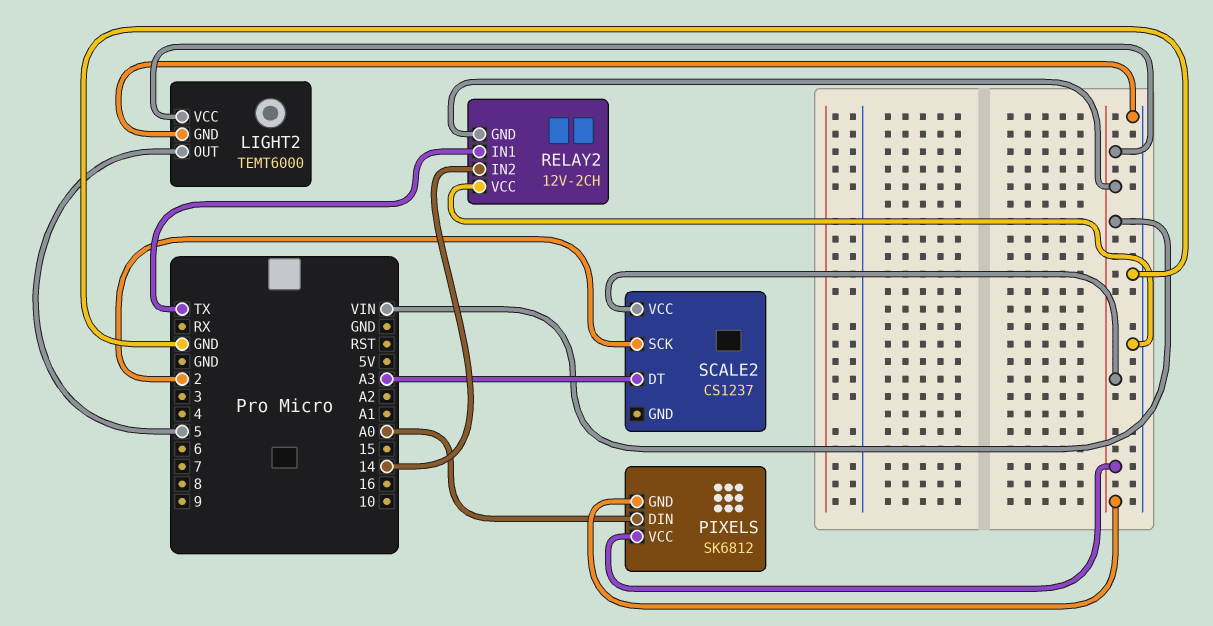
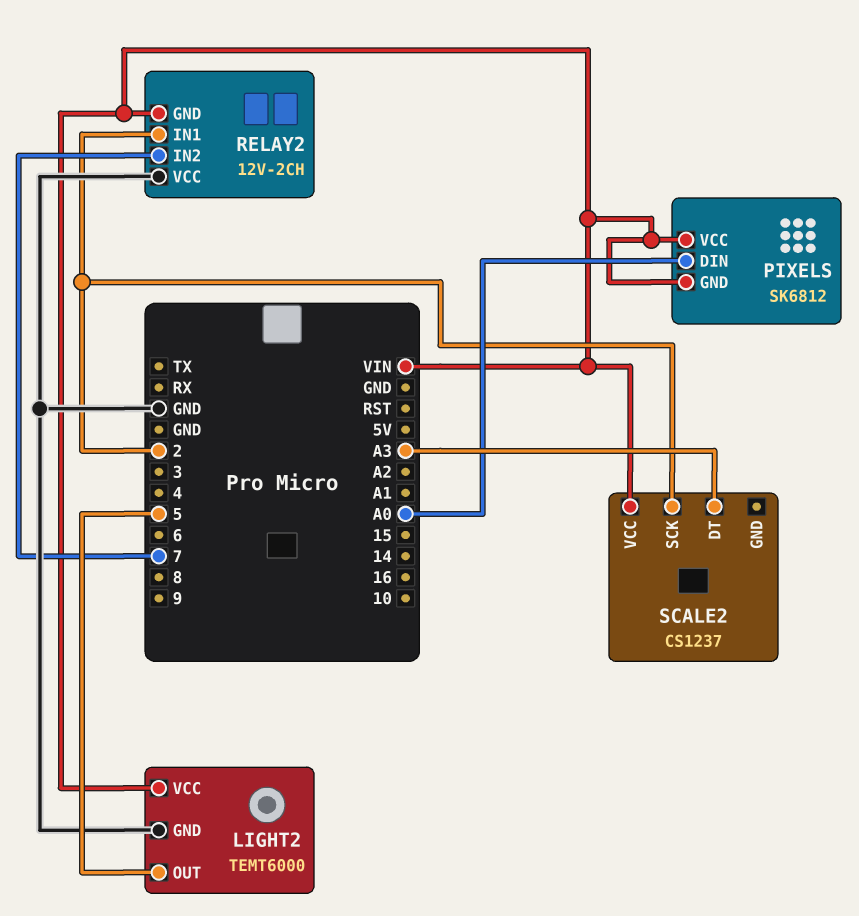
RELAY2 pin IN1: TX -> 2
RELAY2 pin IN2: 14 -> 7

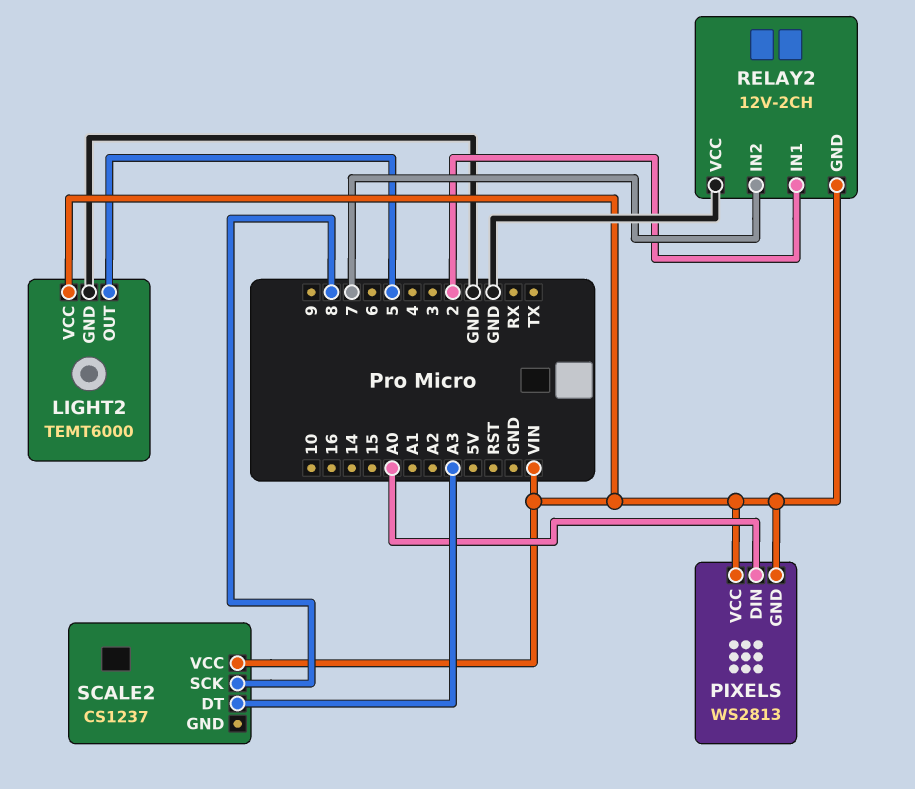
PIXELS: SK6812 -> WS2813
SCALE2 pin SCK: 2 -> 8

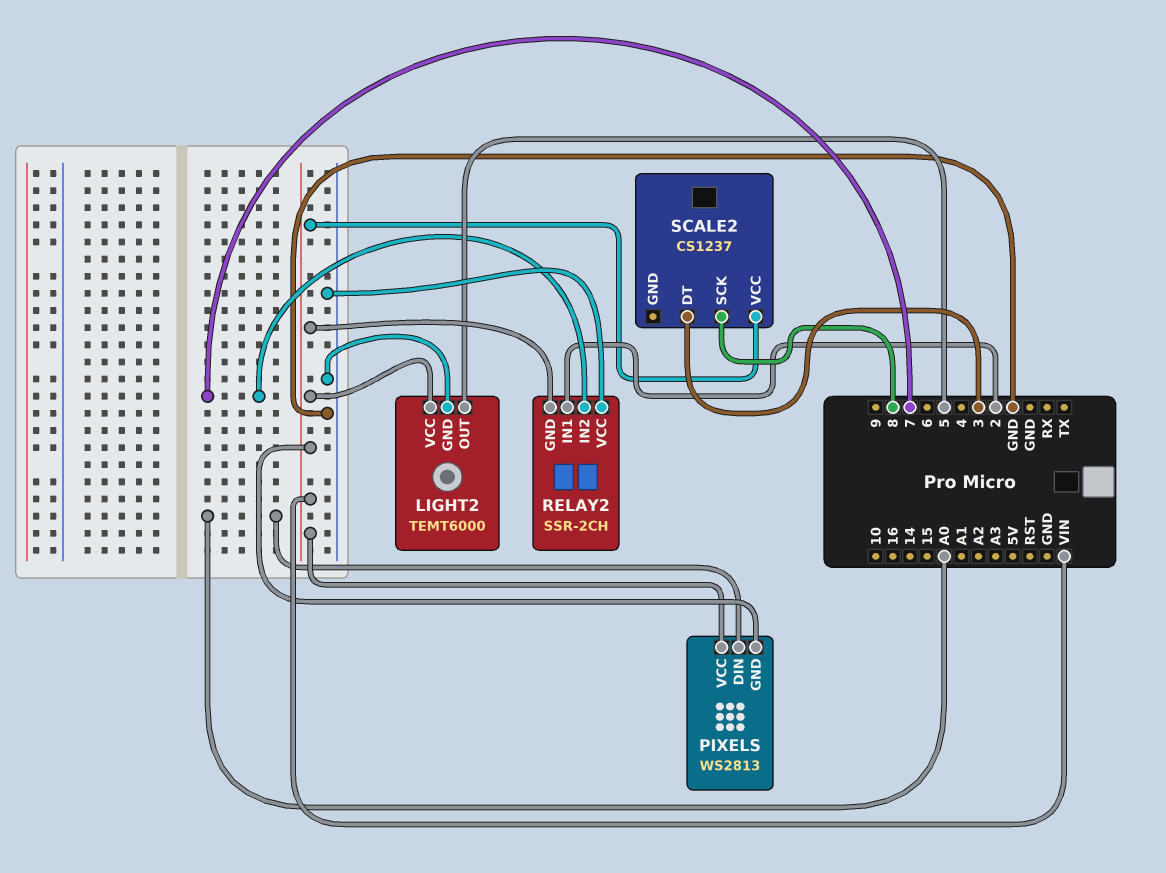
RELAY2: 12V-2CH -> SSR-2CH
SCALE2 pin DT: A3 -> 3

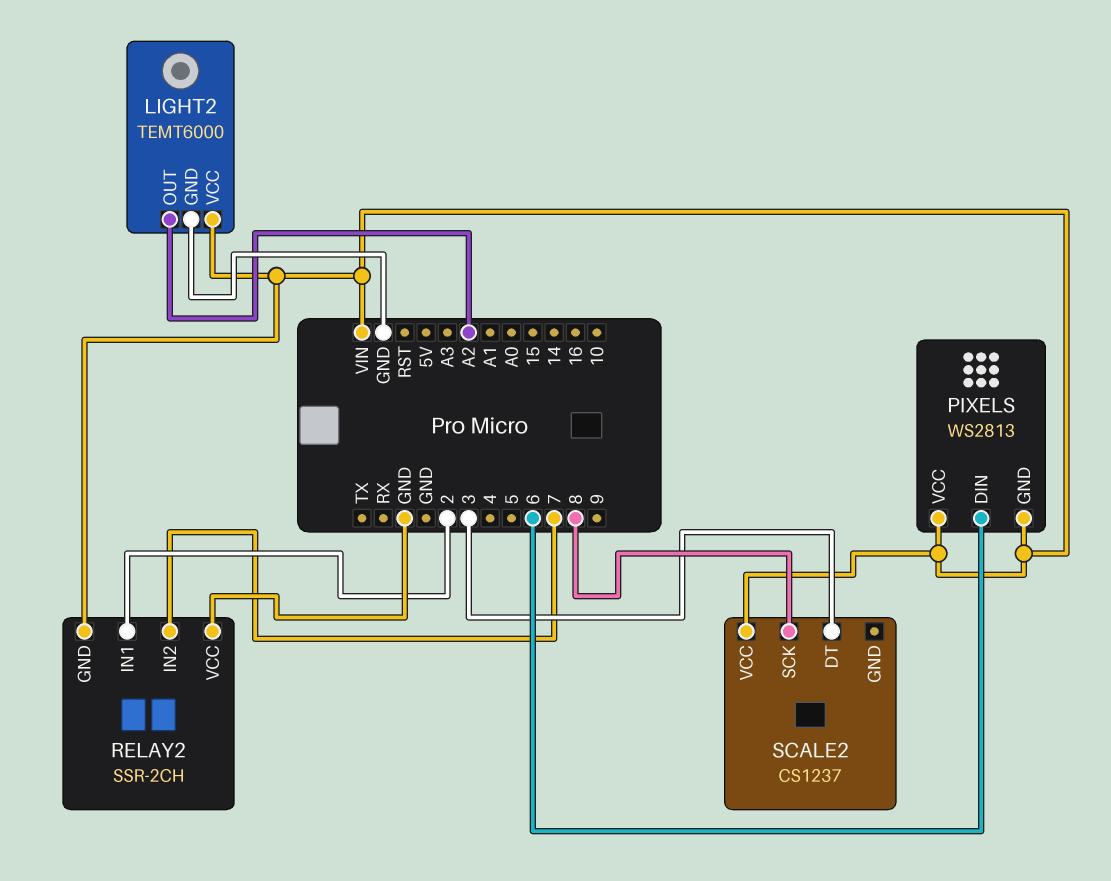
LIGHT2 pin OUT: 5 -> A2
PIXELS pin DIN: A0 -> 6

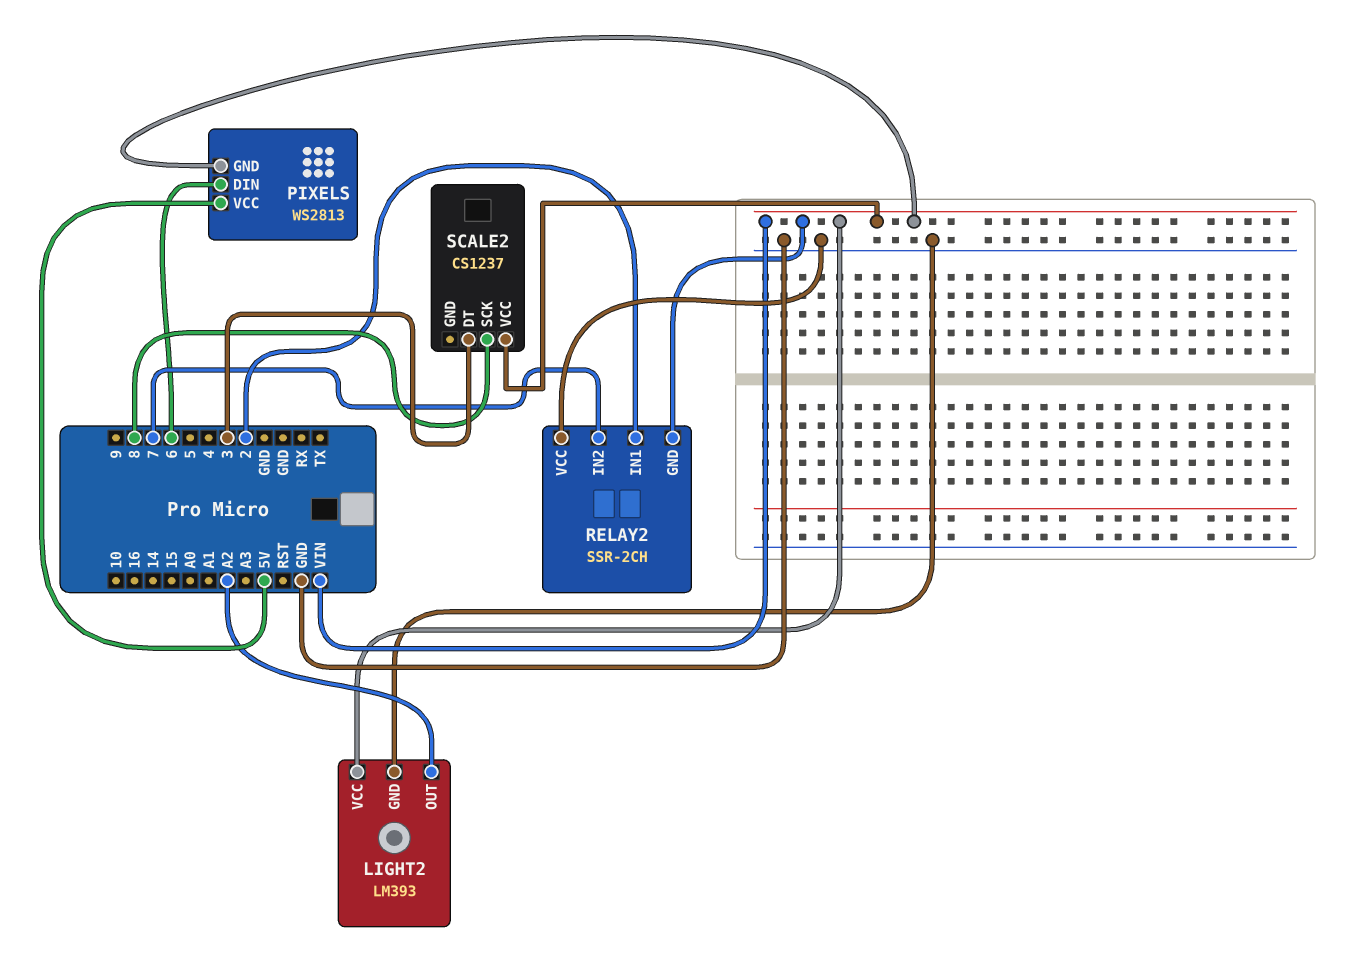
LIGHT2: TEMT6000 -> LM393
PIXELS pin VCC: VIN -> 5V

